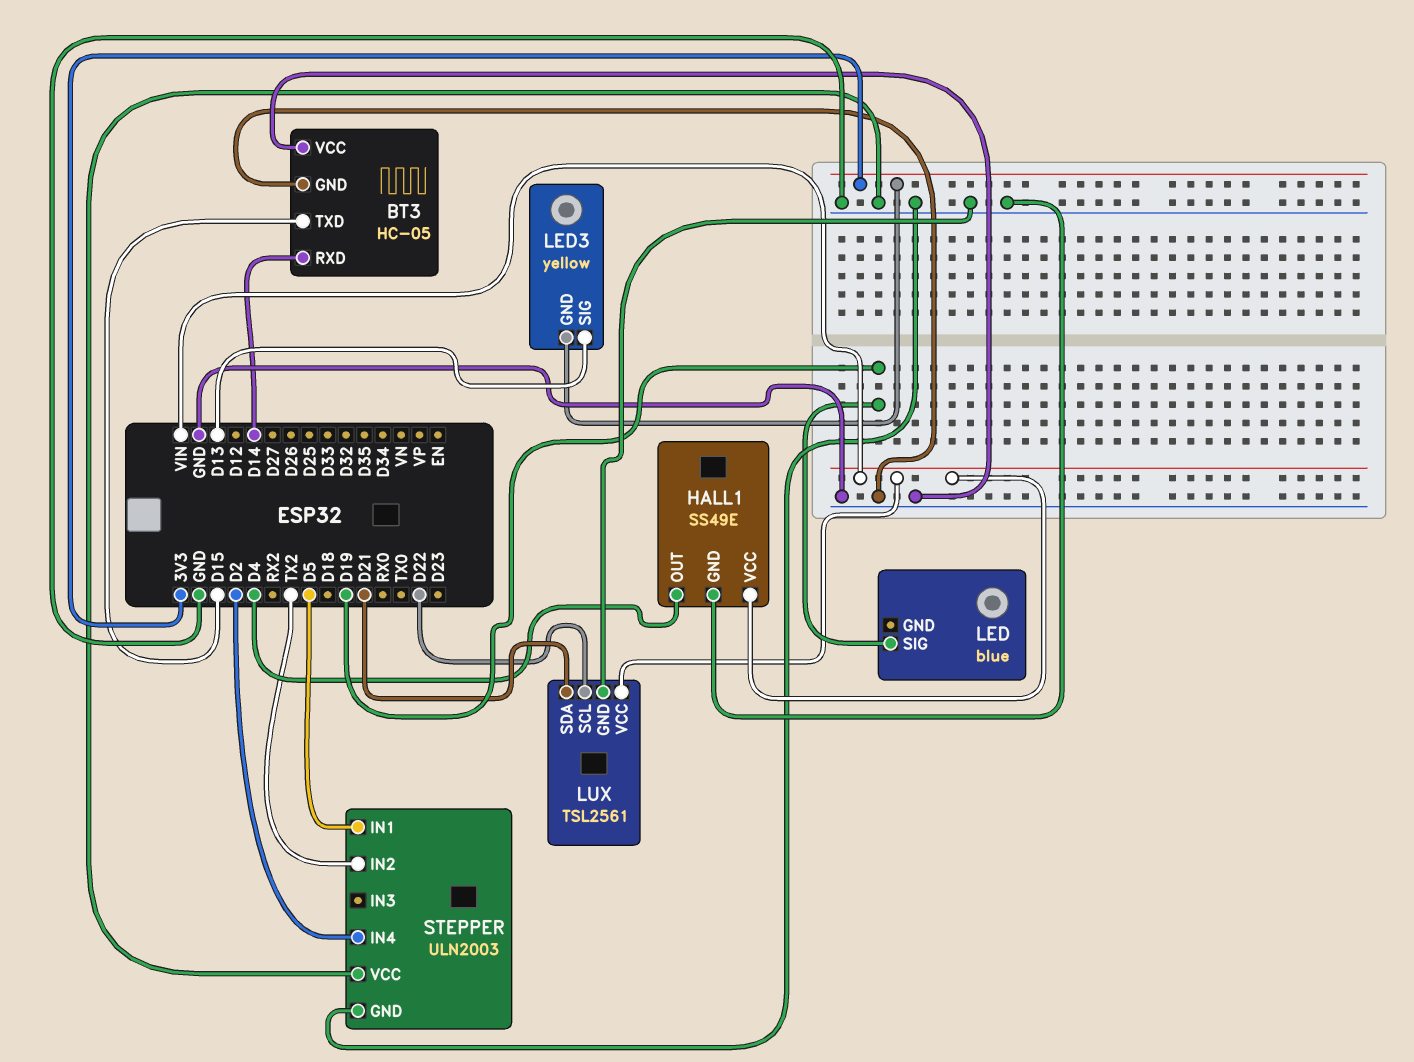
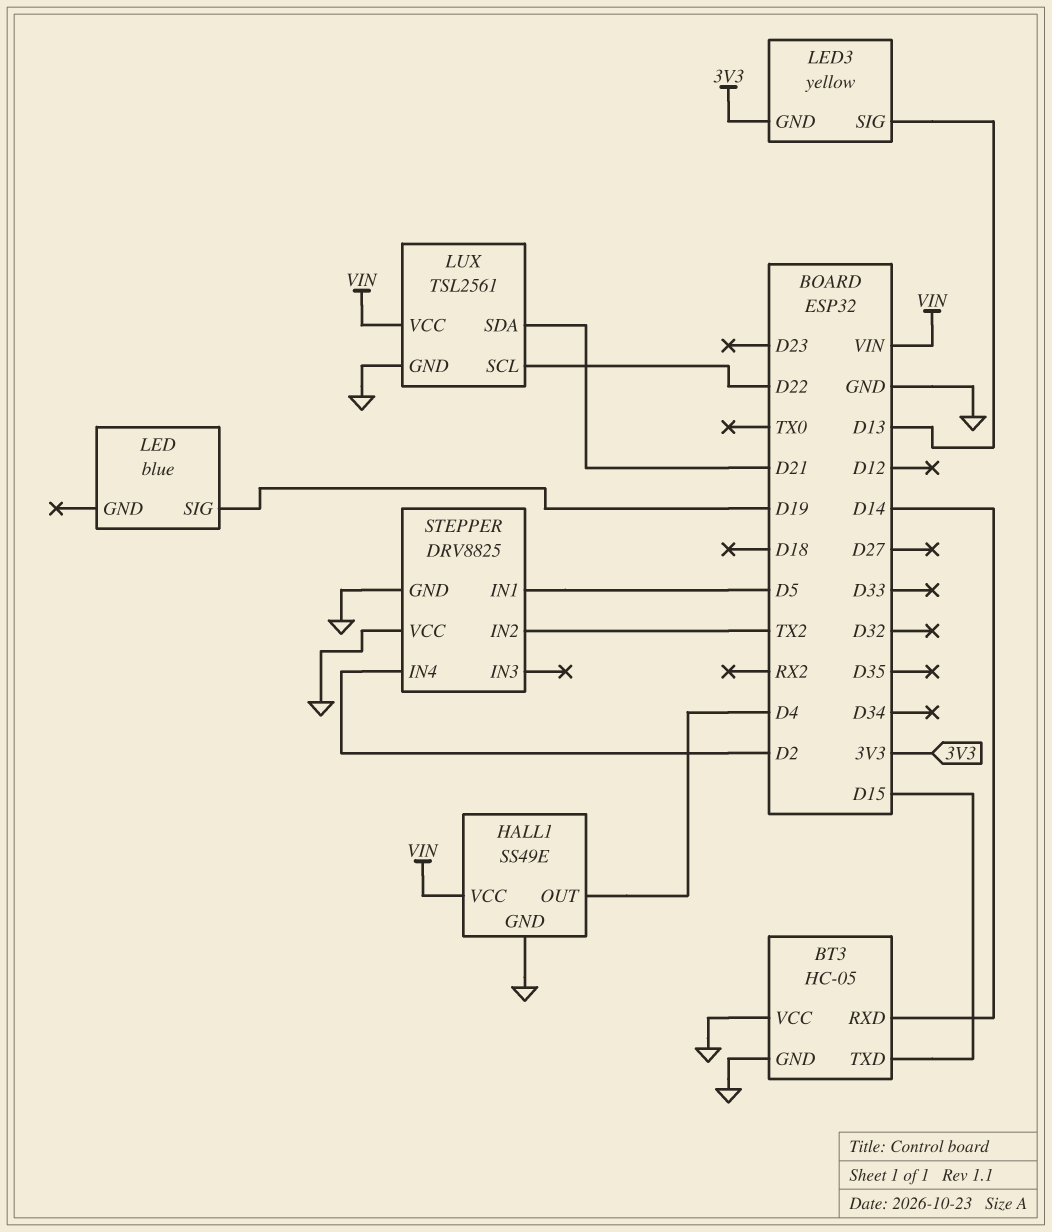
STEPPER: ULN2003 -> DRV8825

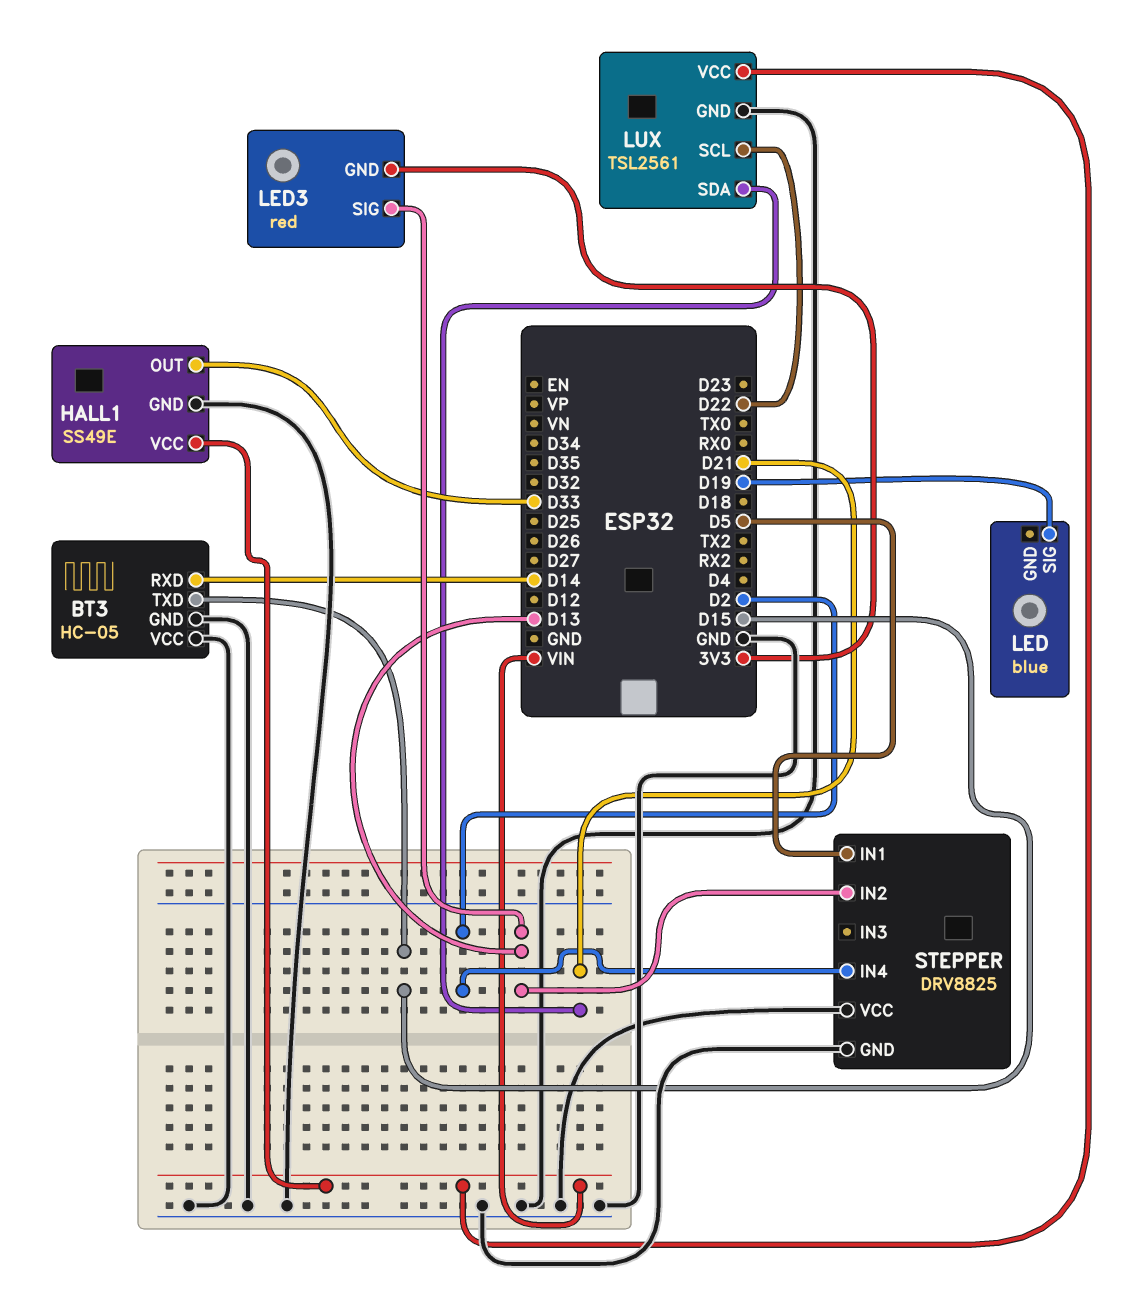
HALL1 pin OUT: D4 -> D33
LED3: yellow -> red
STEPPER pin IN2: TX2 -> D13

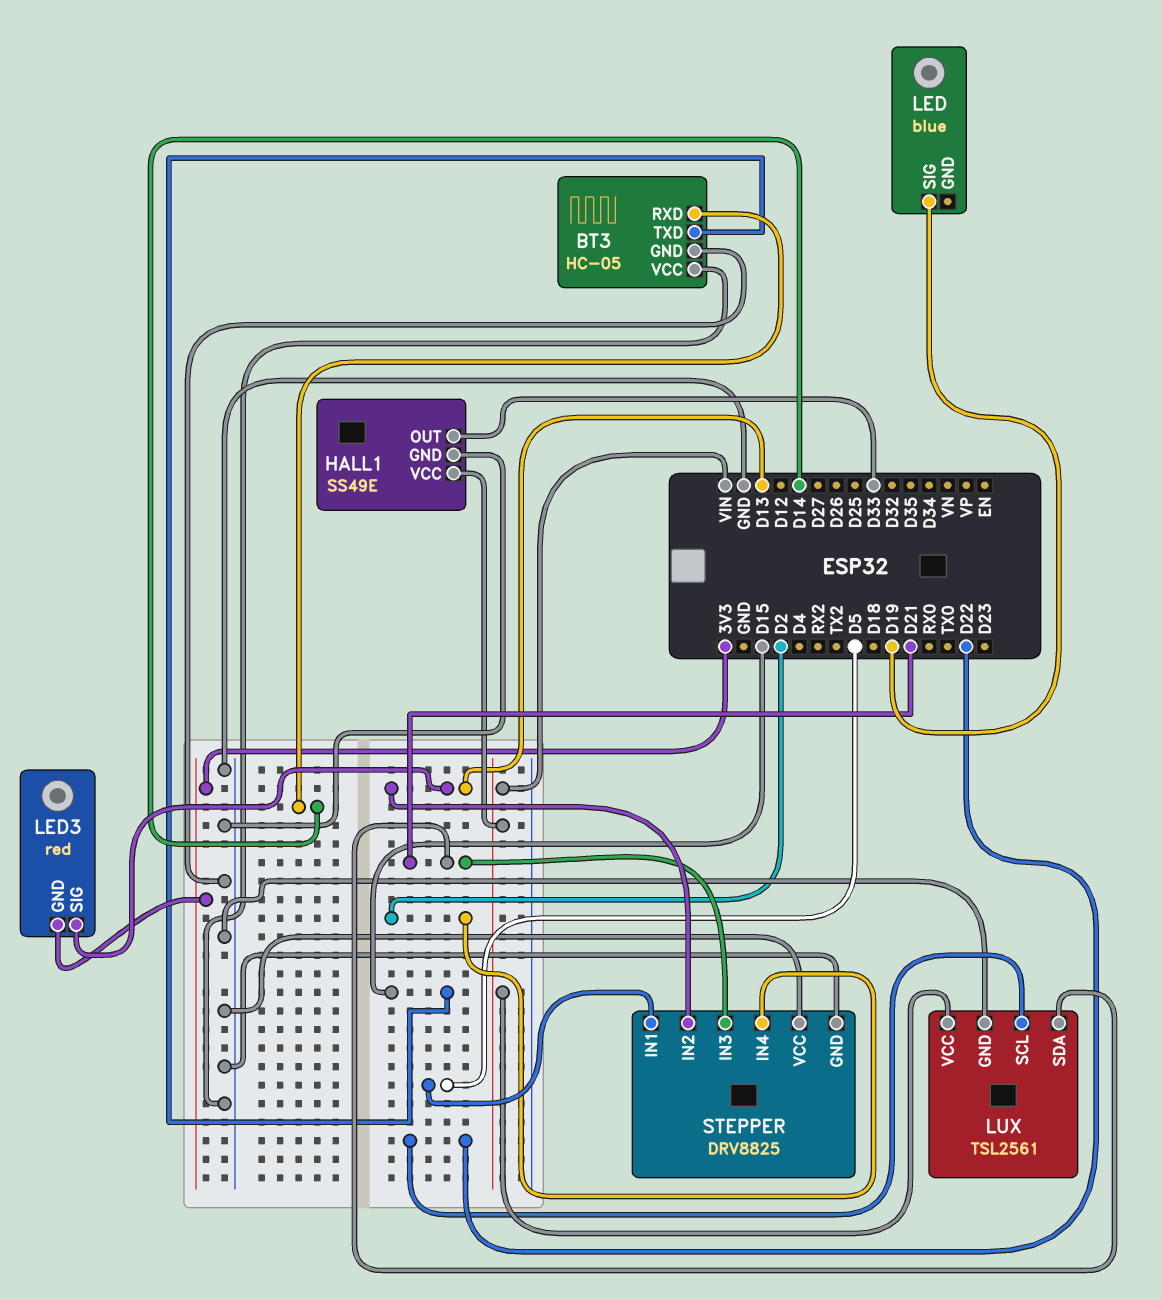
STEPPER pin IN3: none -> D21

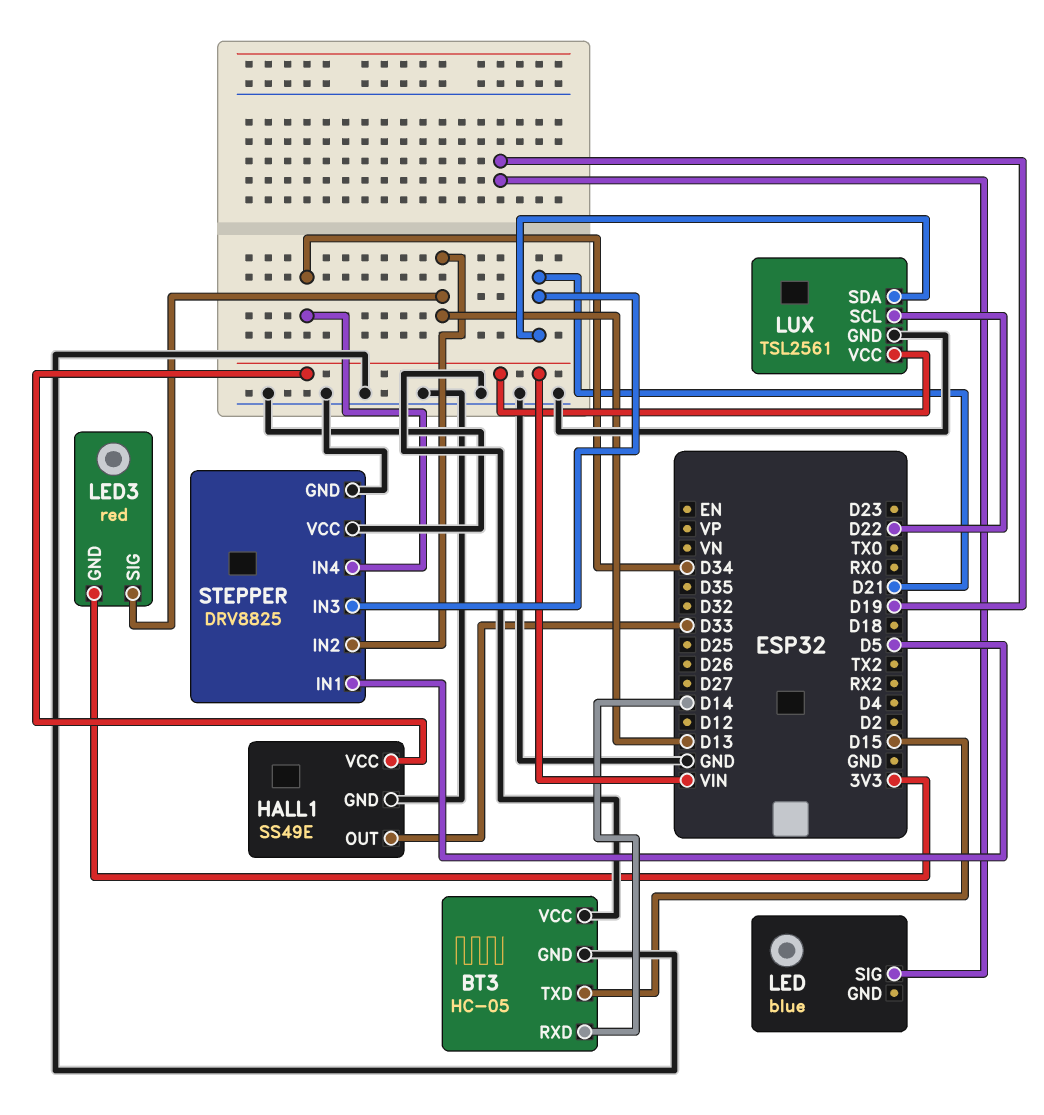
STEPPER pin IN4: D2 -> D34

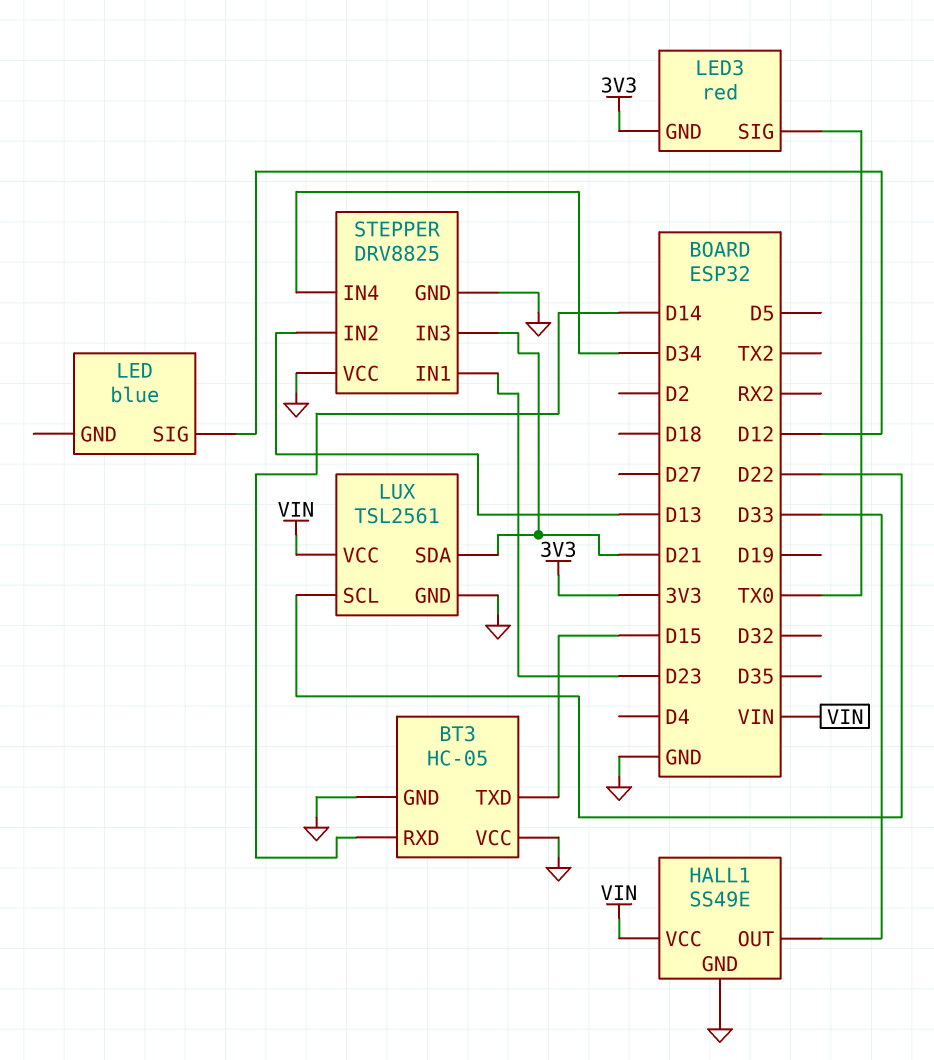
LED pin SIG: D19 -> D12
LED3 pin SIG: D13 -> TX0
STEPPER pin IN1: D5 -> D23

